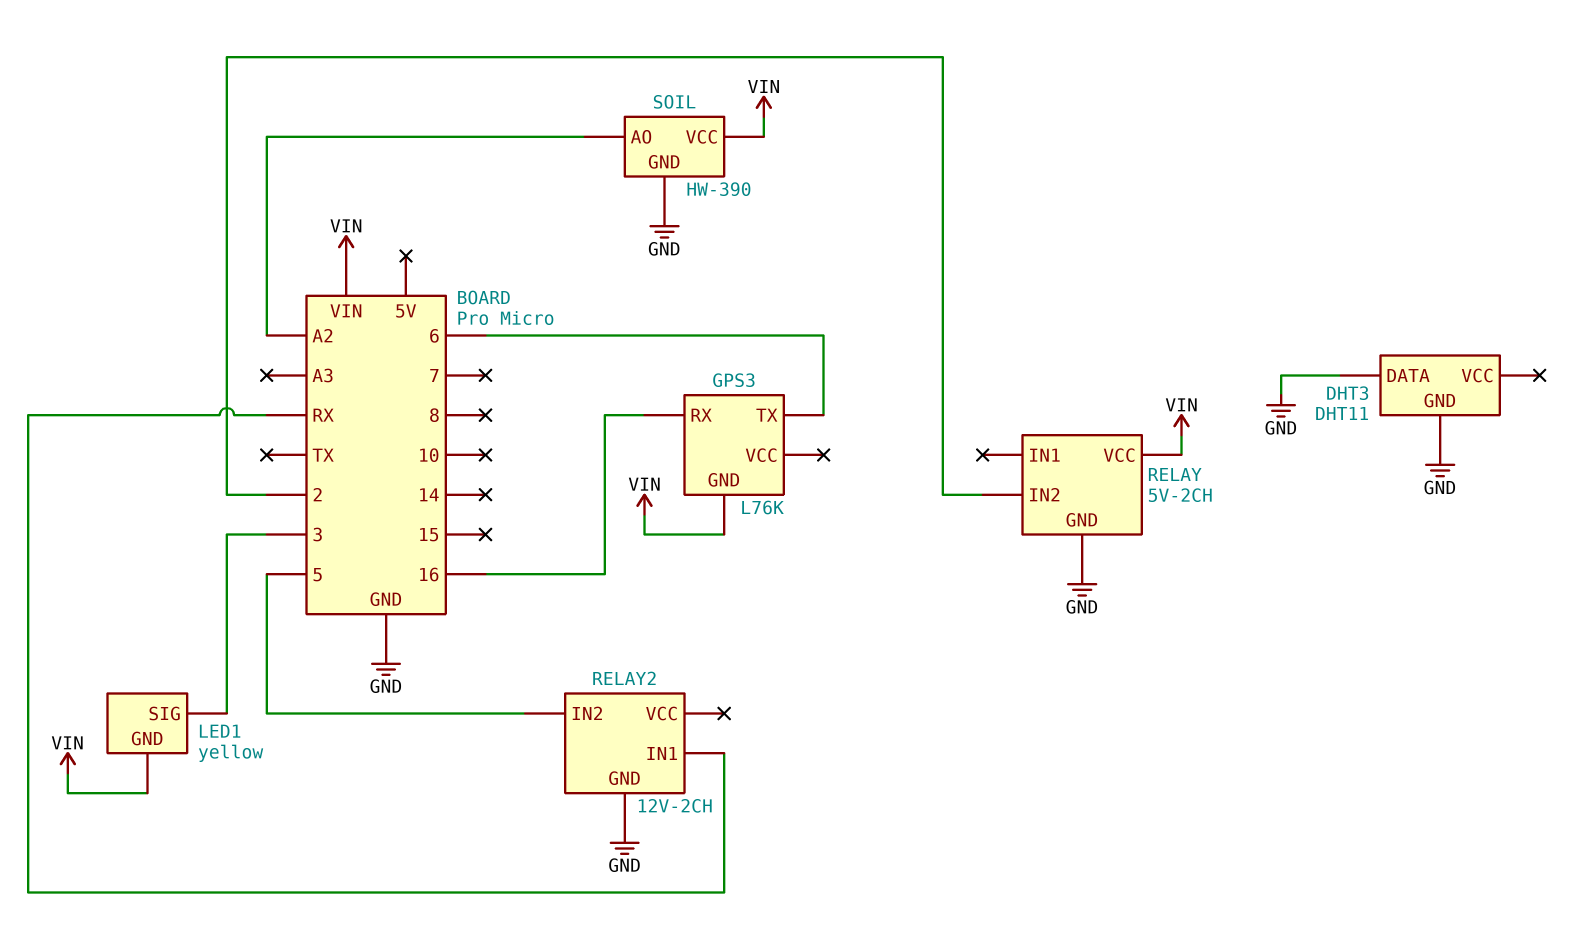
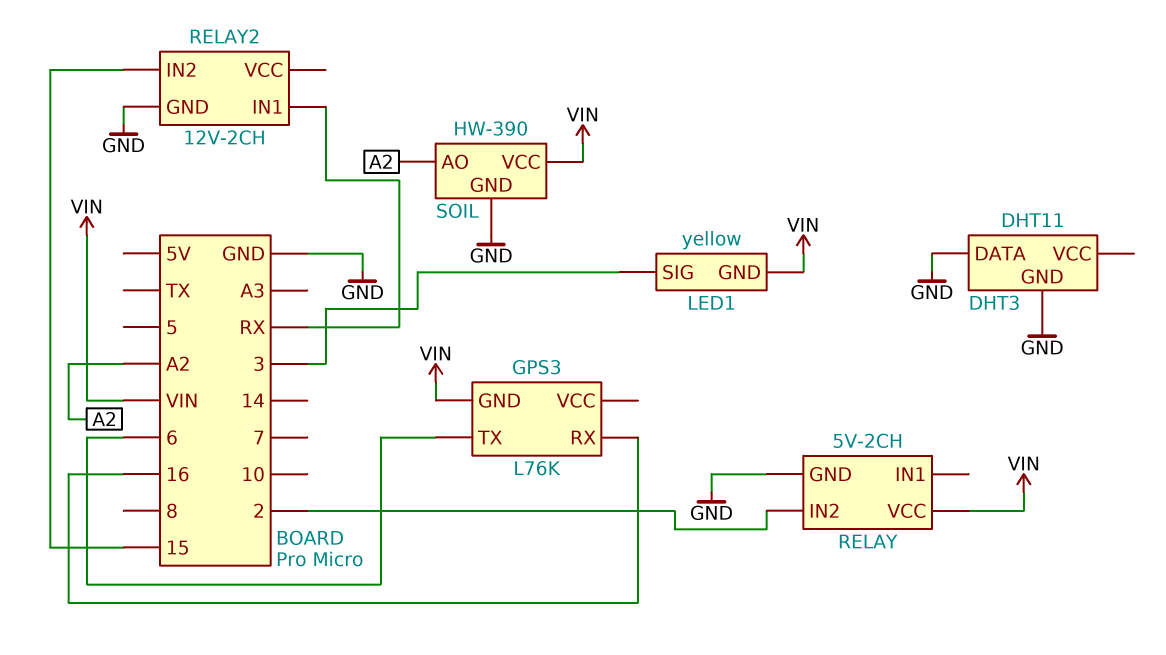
RELAY2 pin IN2: 5 -> 15

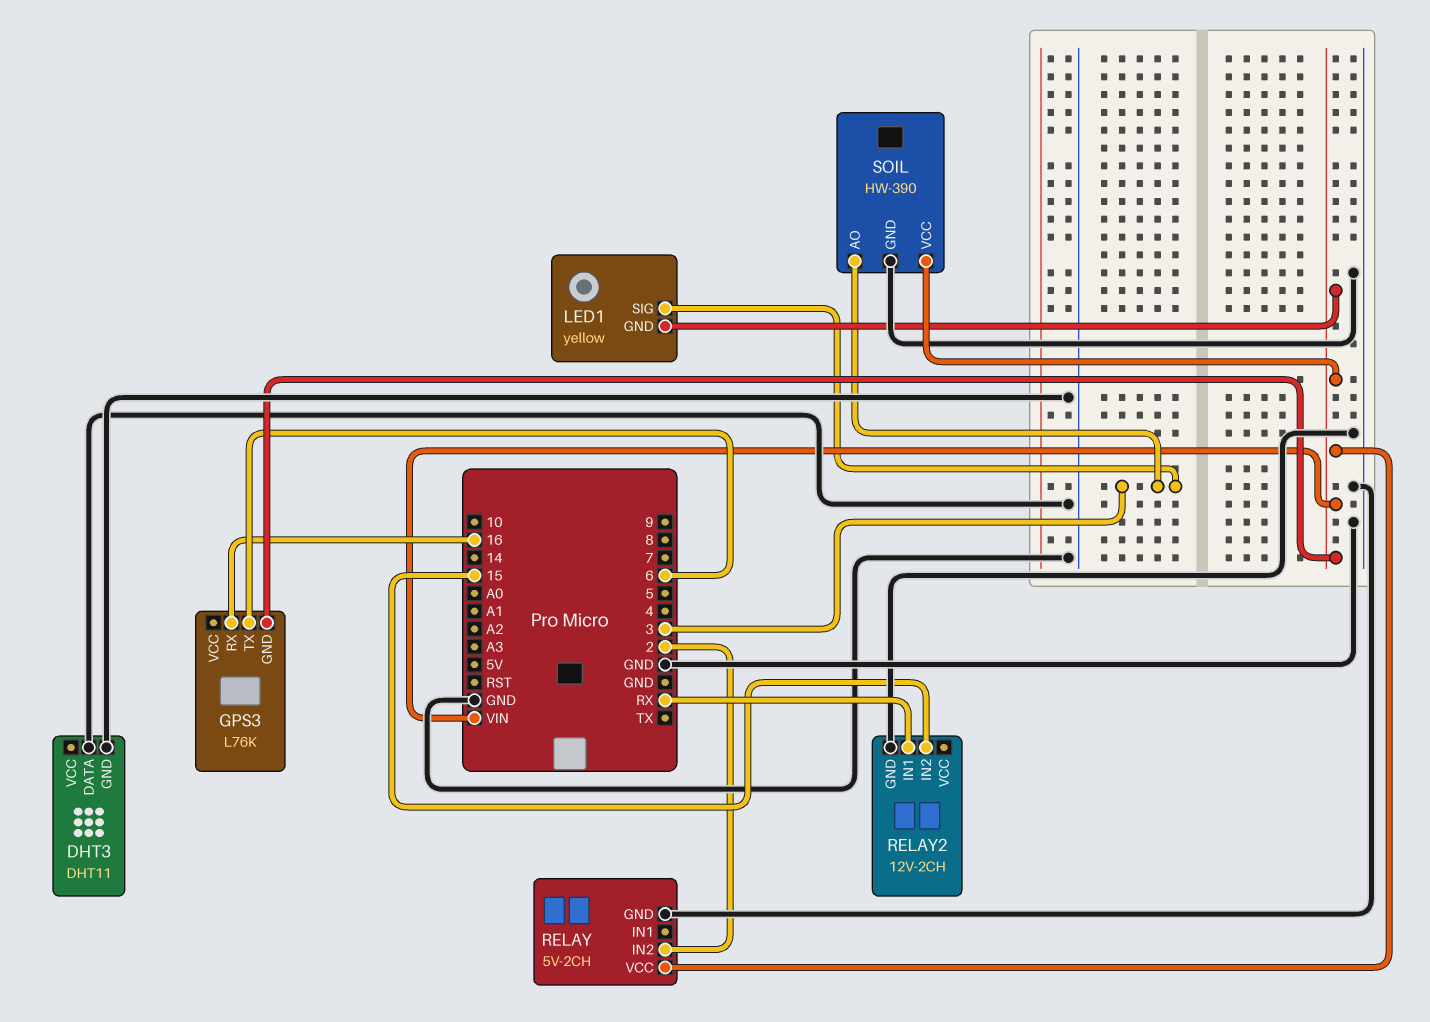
SOIL pin AO: A2 -> 3

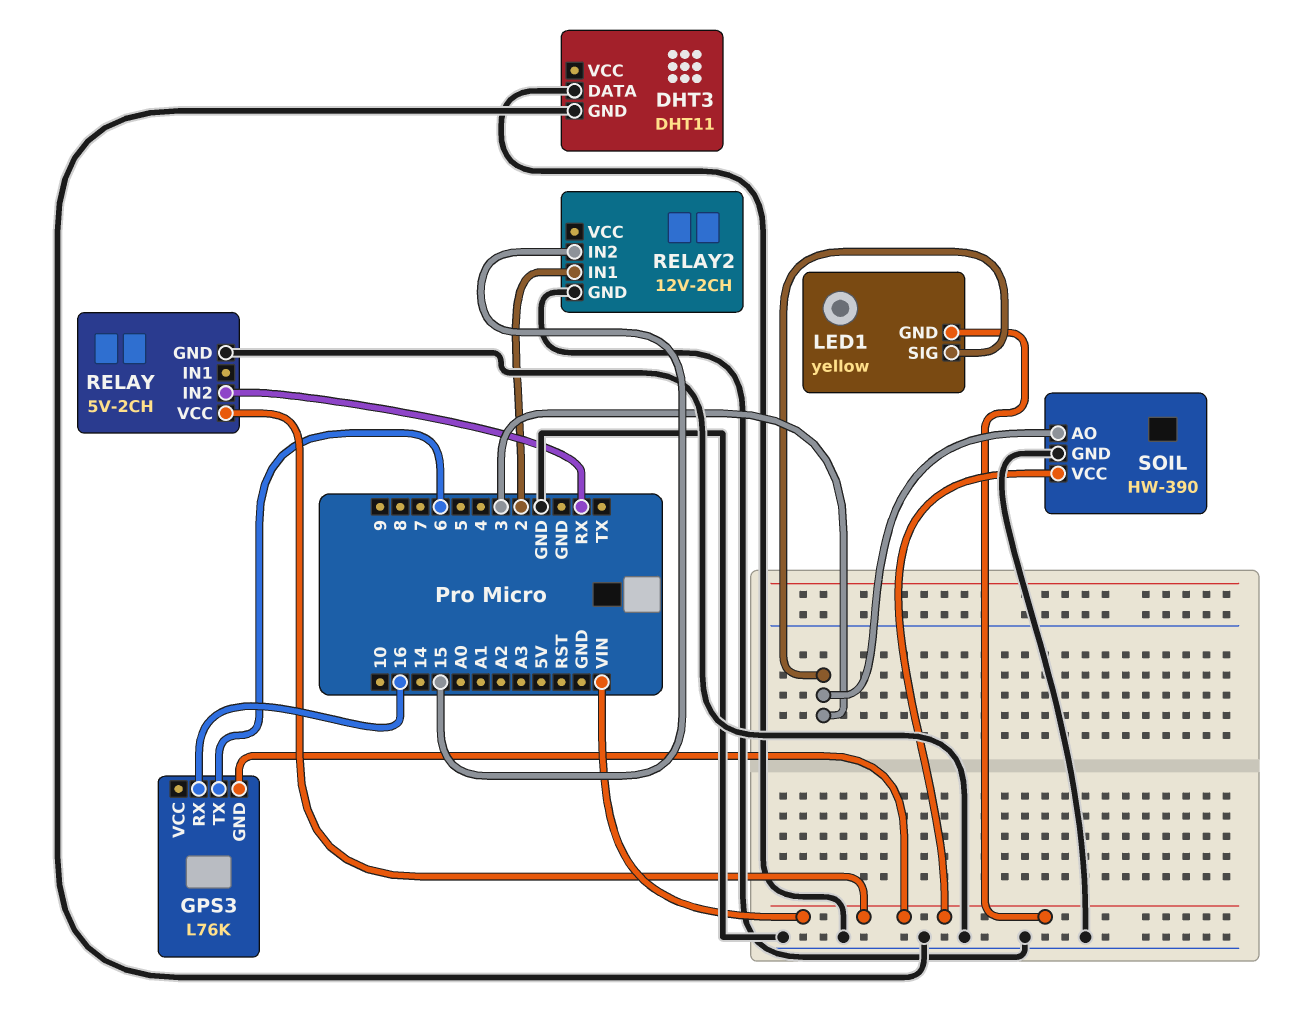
RELAY pin IN2: 2 -> RX
RELAY2 pin IN1: RX -> 2

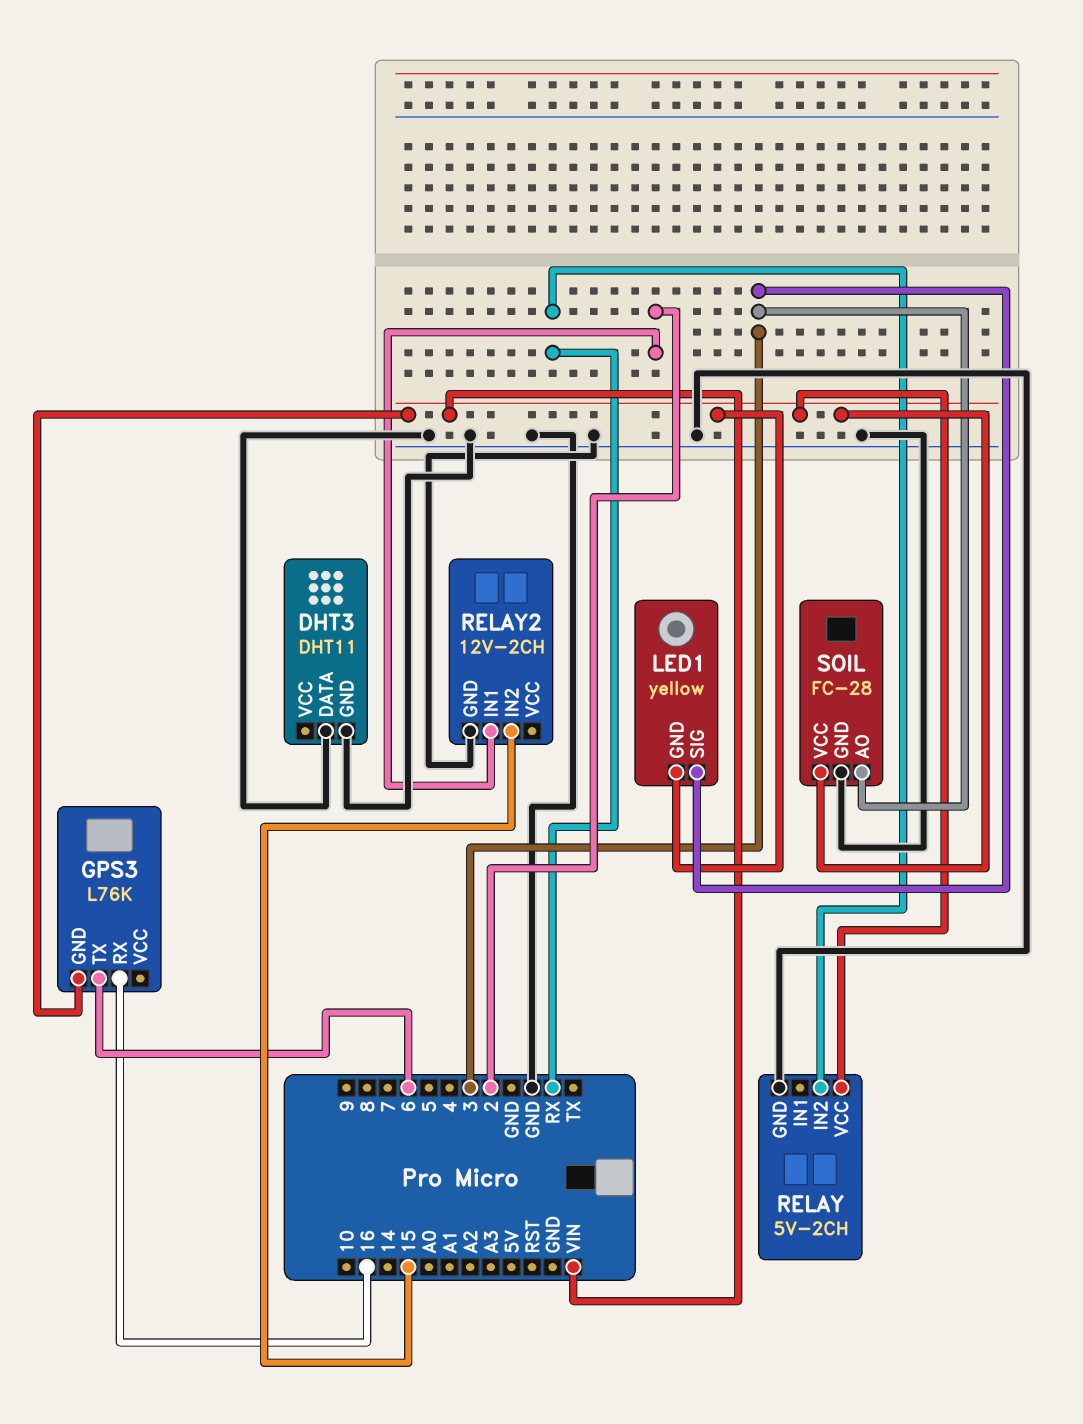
SOIL: HW-390 -> FC-28

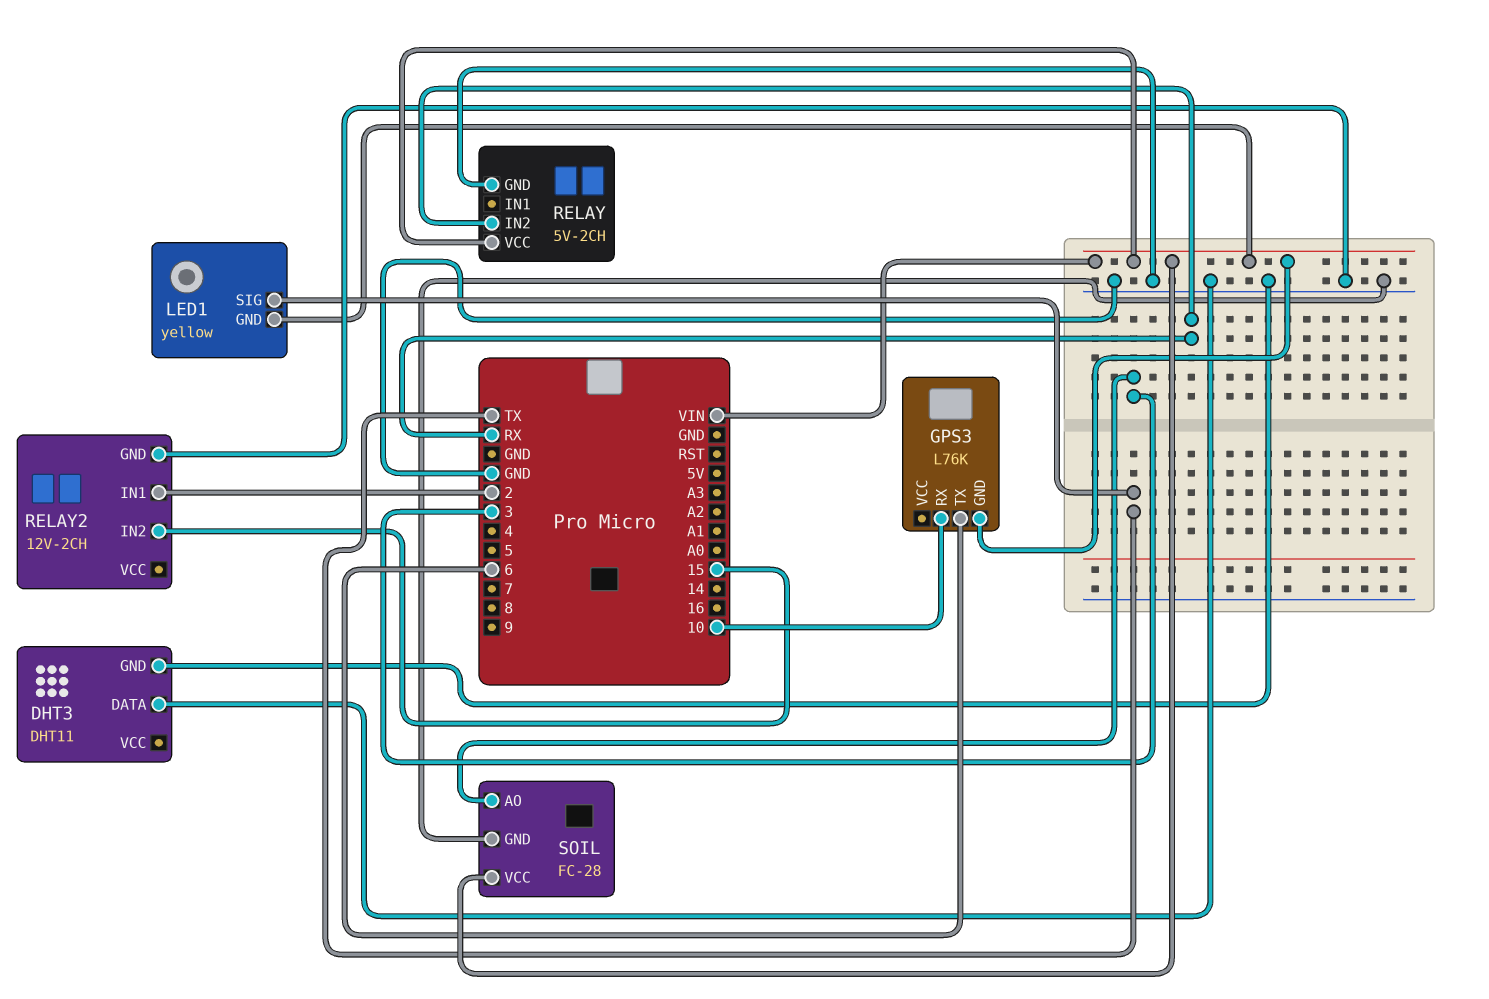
GPS3 pin RX: 16 -> 10
LED1 pin SIG: 3 -> TX

